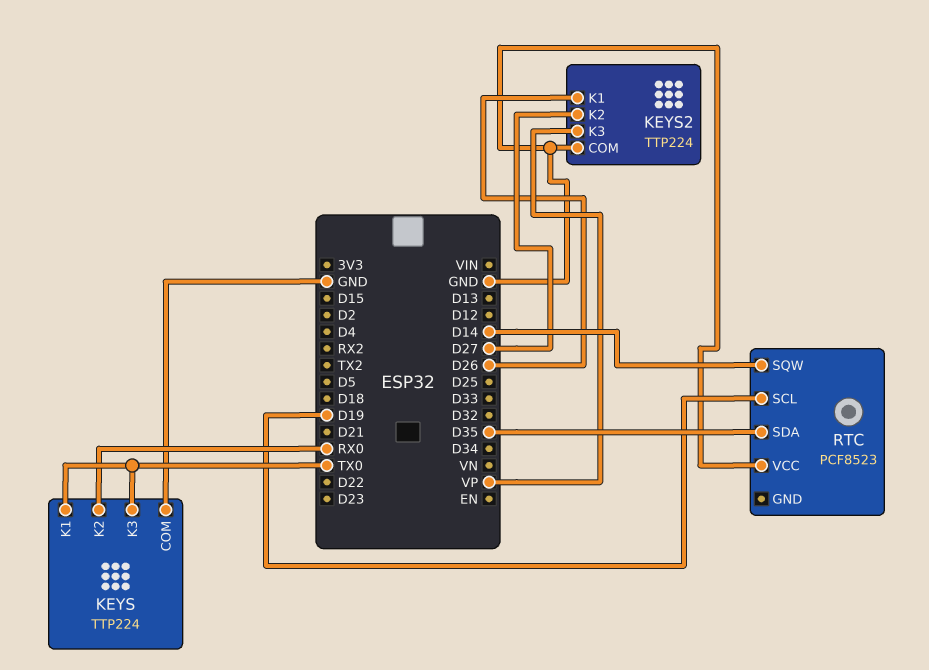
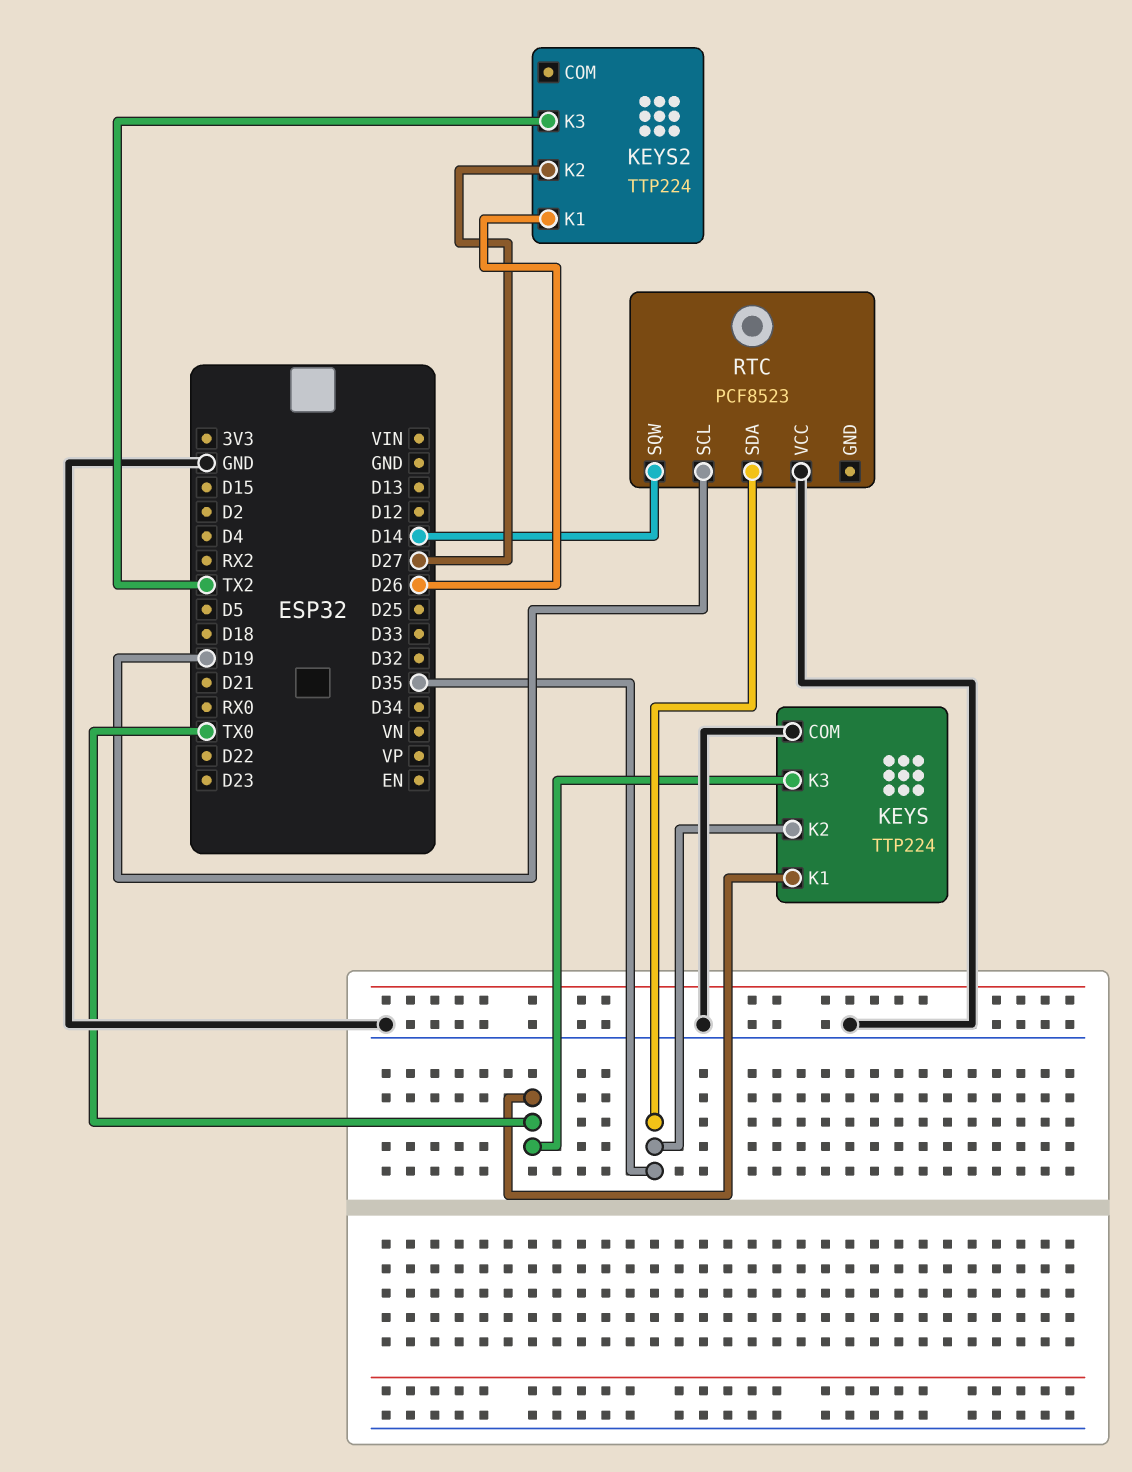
KEYS pin K2: RX0 -> D35
KEYS2 pin COM: GND -> none
KEYS2 pin K3: VP -> TX2

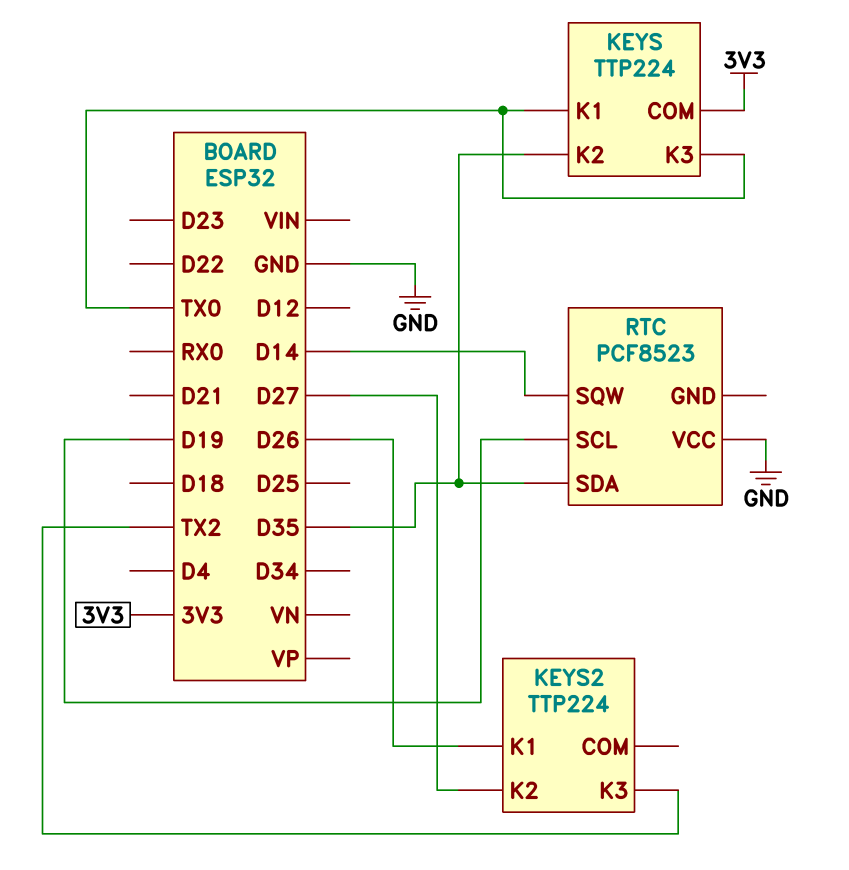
KEYS pin COM: GND -> 3V3

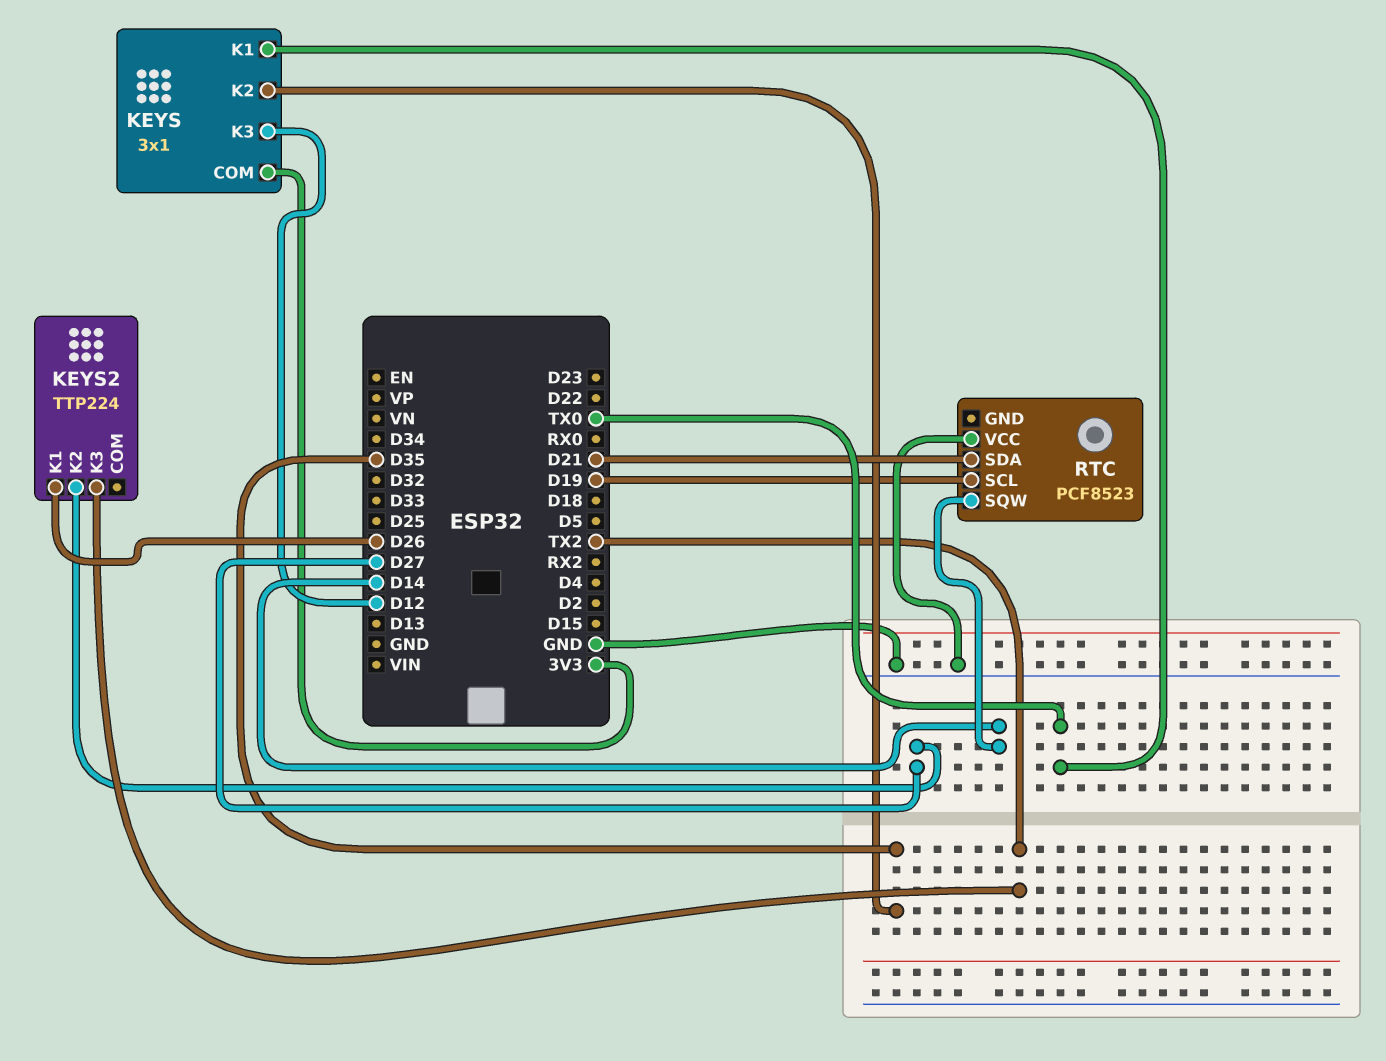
KEYS: TTP224 -> 3x1
KEYS pin K3: TX0 -> D12
RTC pin SDA: D35 -> D21

